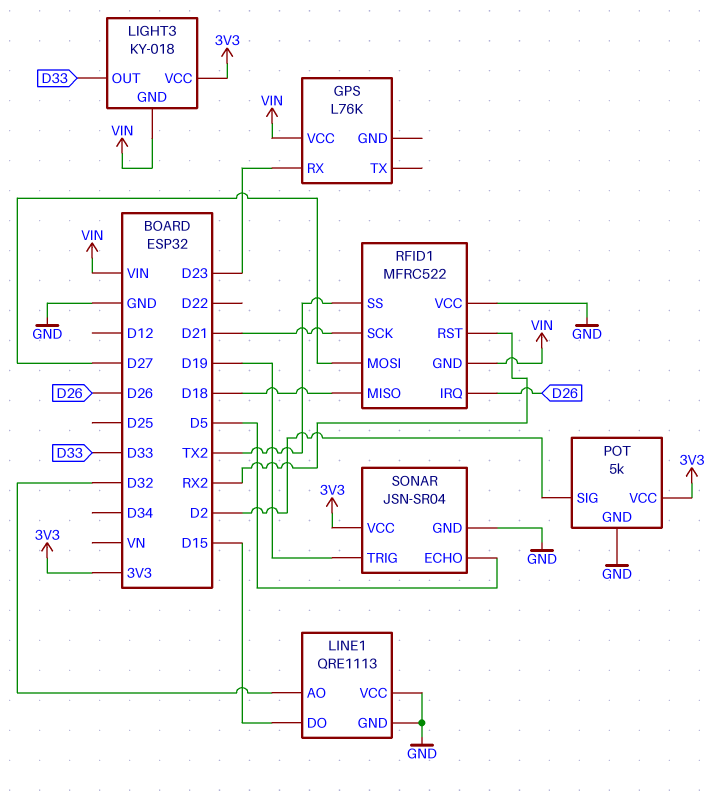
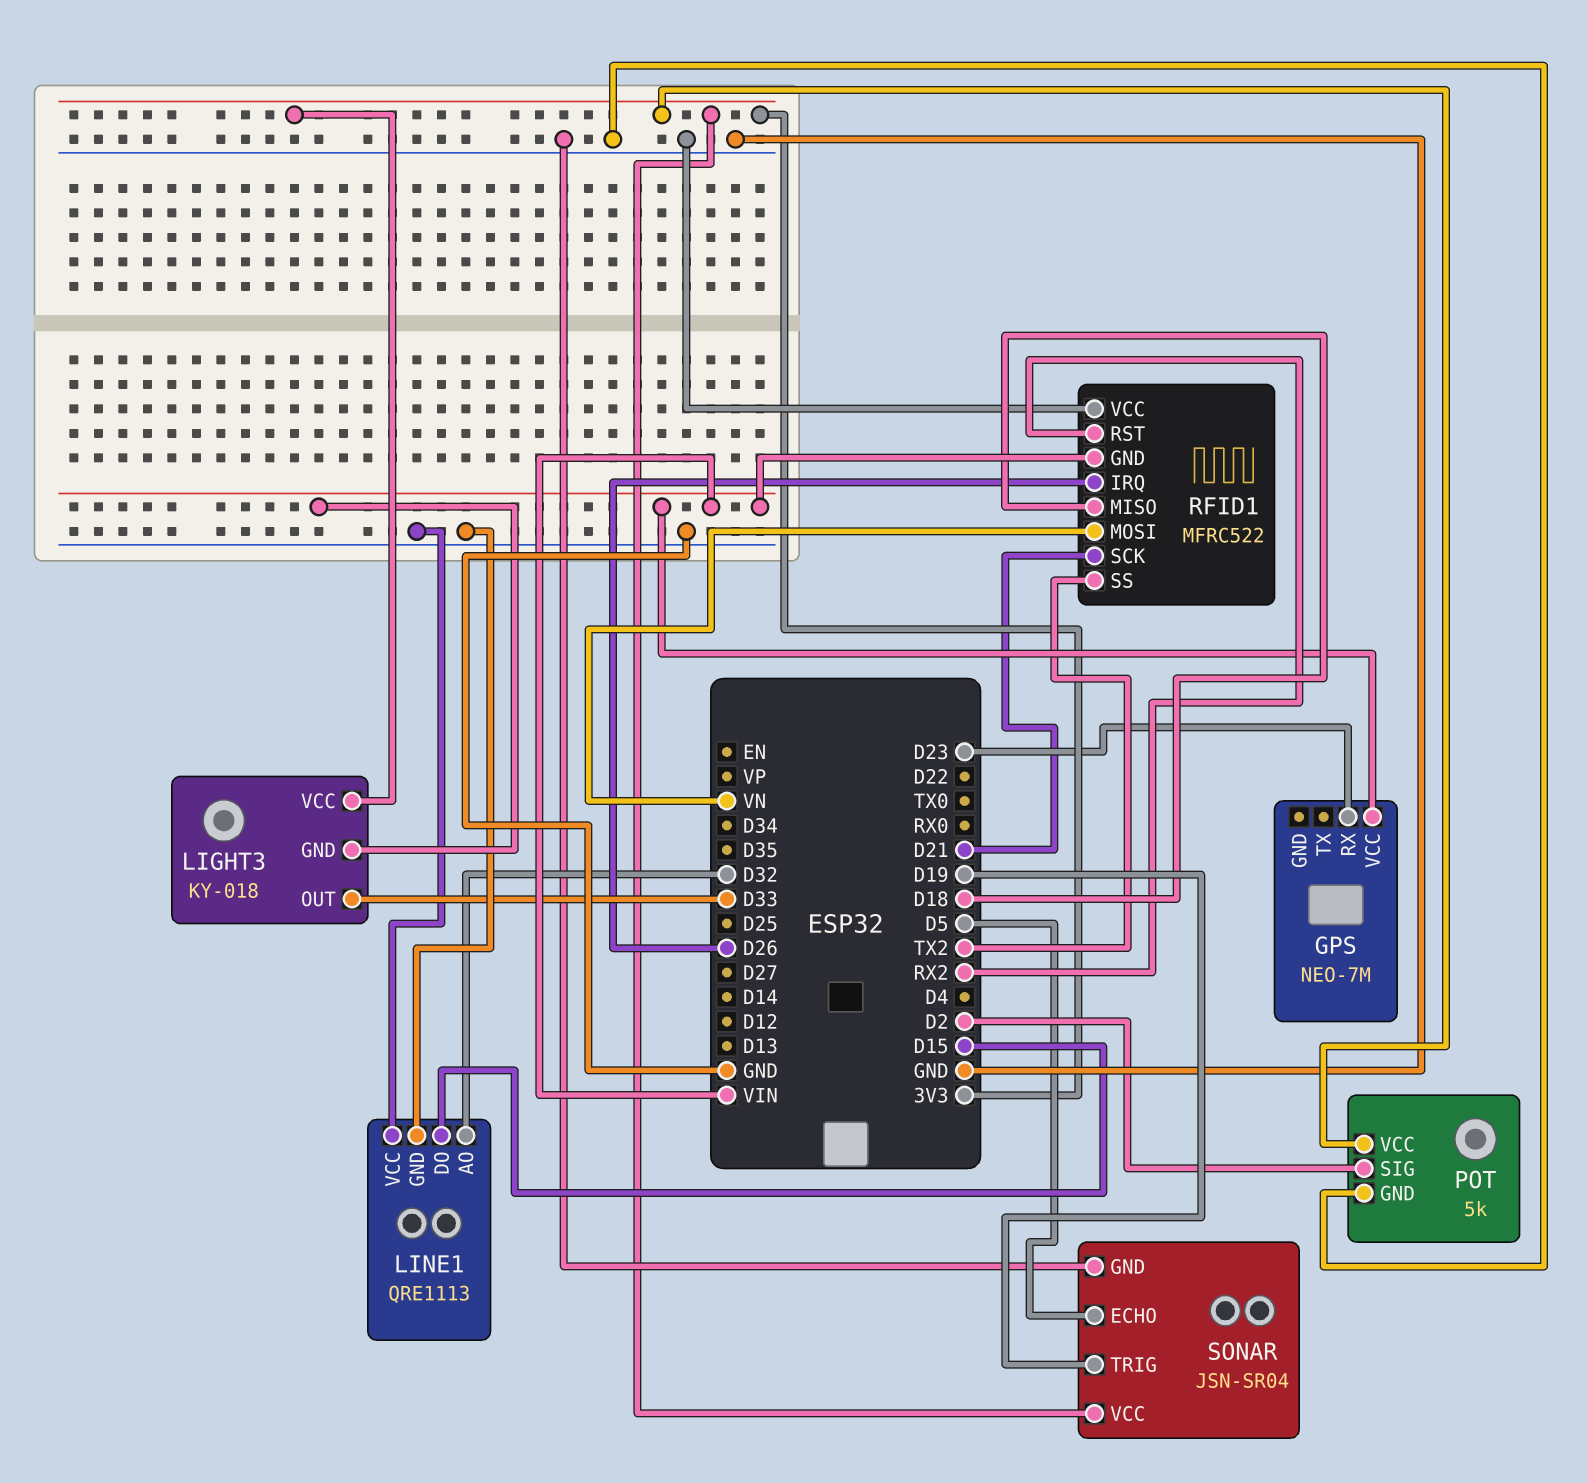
GPS: L76K -> NEO-7M
RFID1 pin MOSI: D27 -> VN

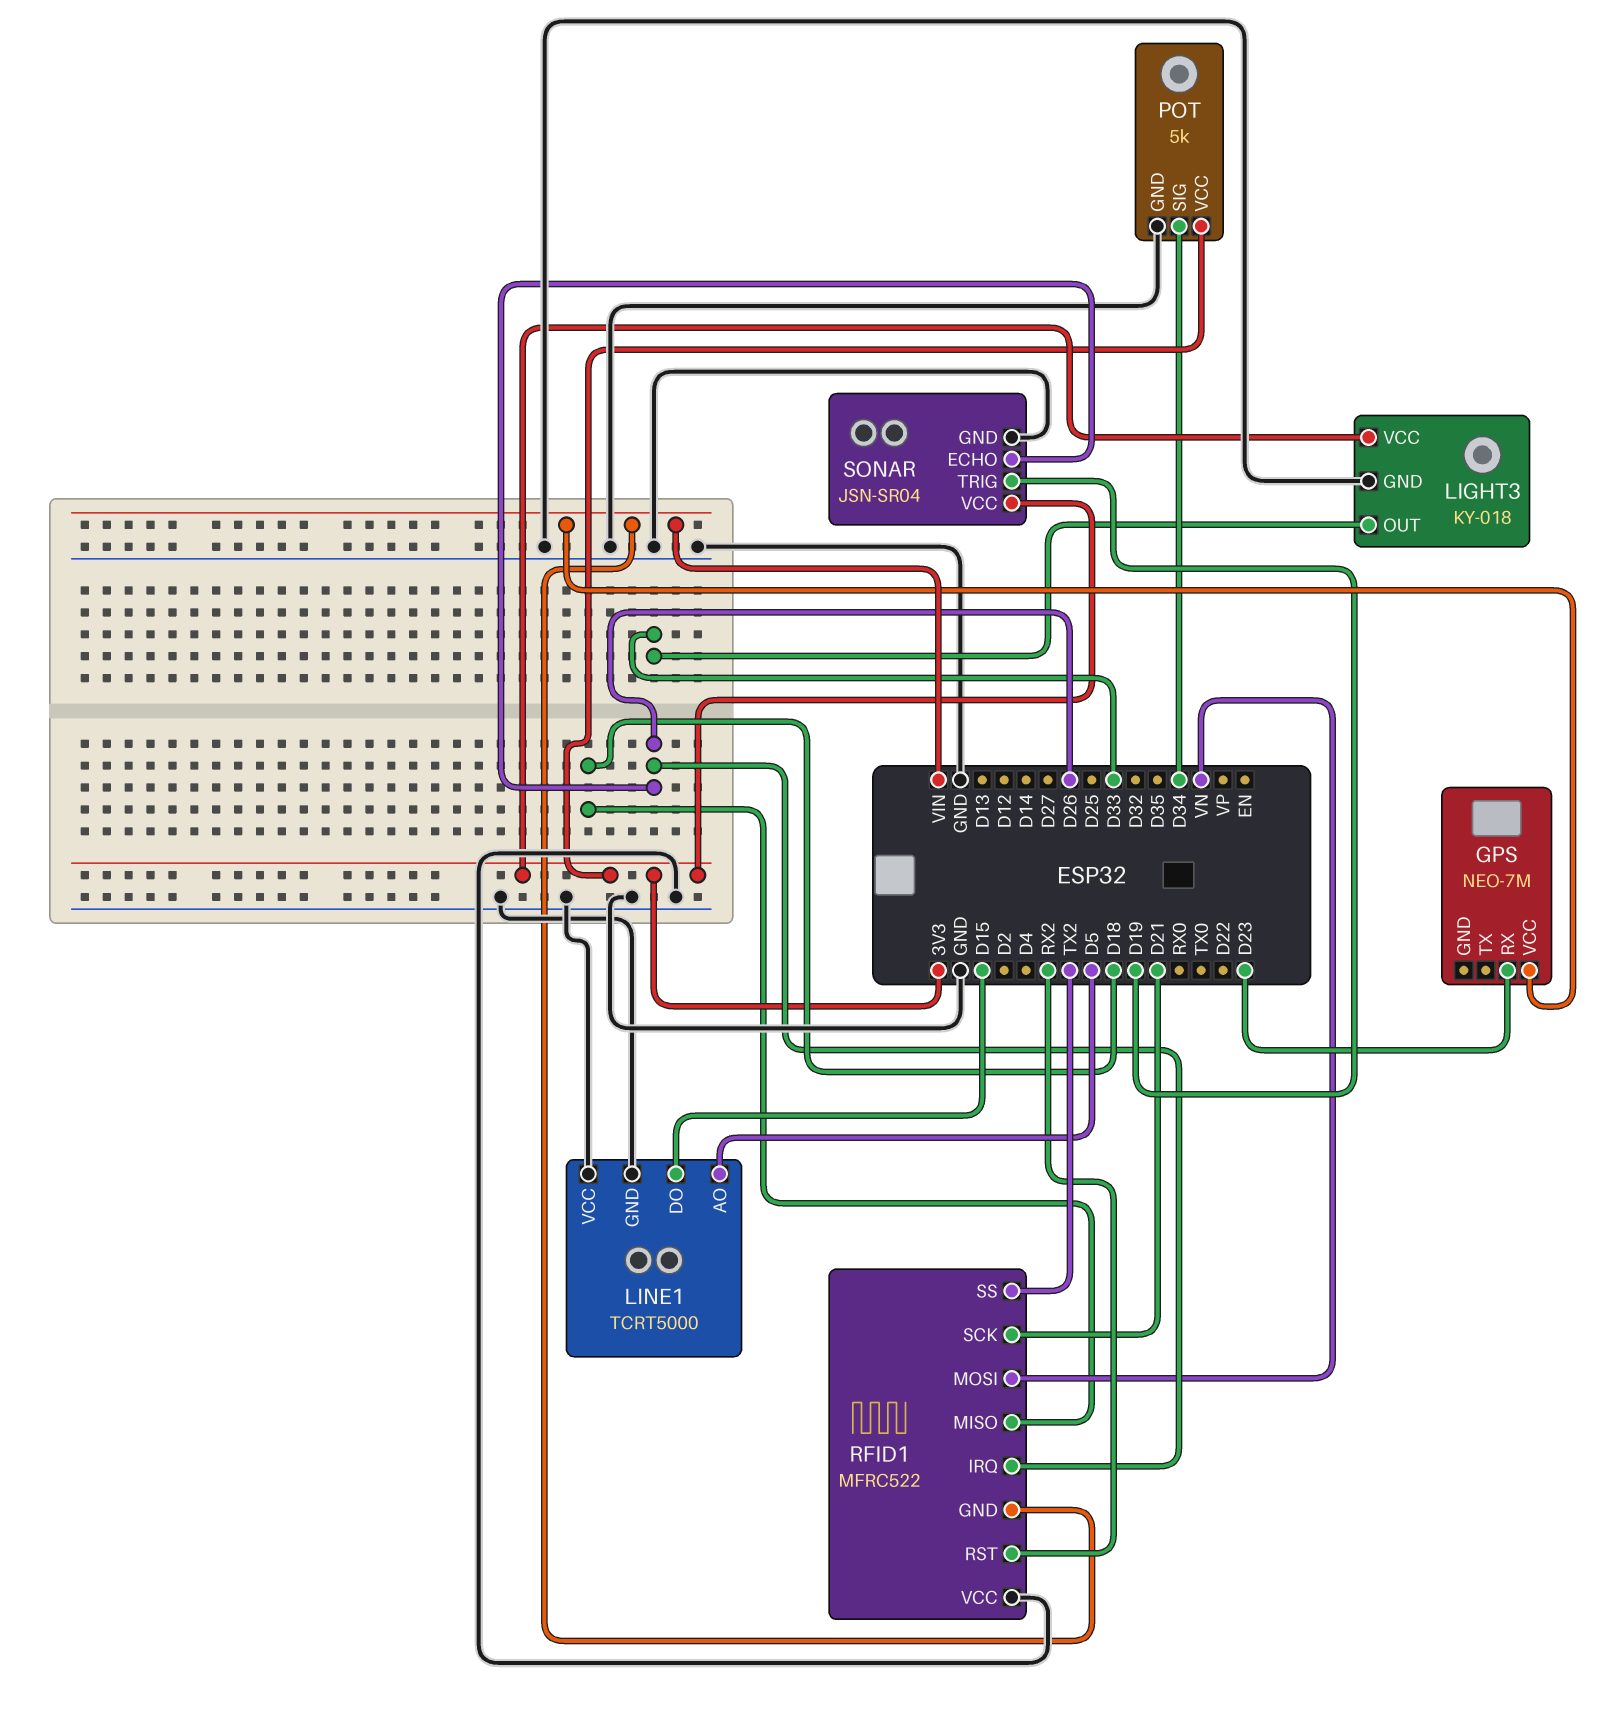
LIGHT3 pin GND: VIN -> GND
LINE1: QRE1113 -> TCRT5000
LINE1 pin AO: D32 -> D5
POT pin SIG: D2 -> D34
SONAR pin ECHO: D5 -> D26

